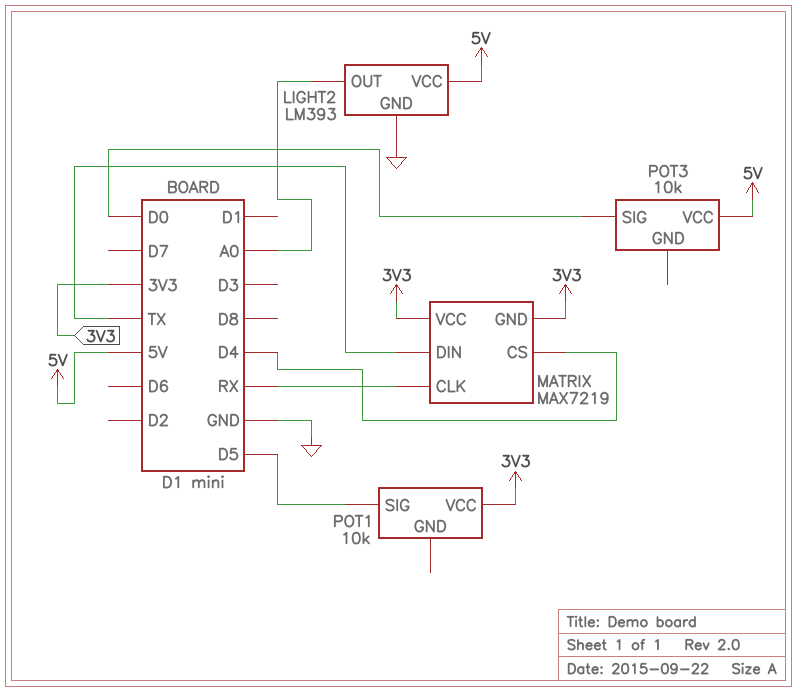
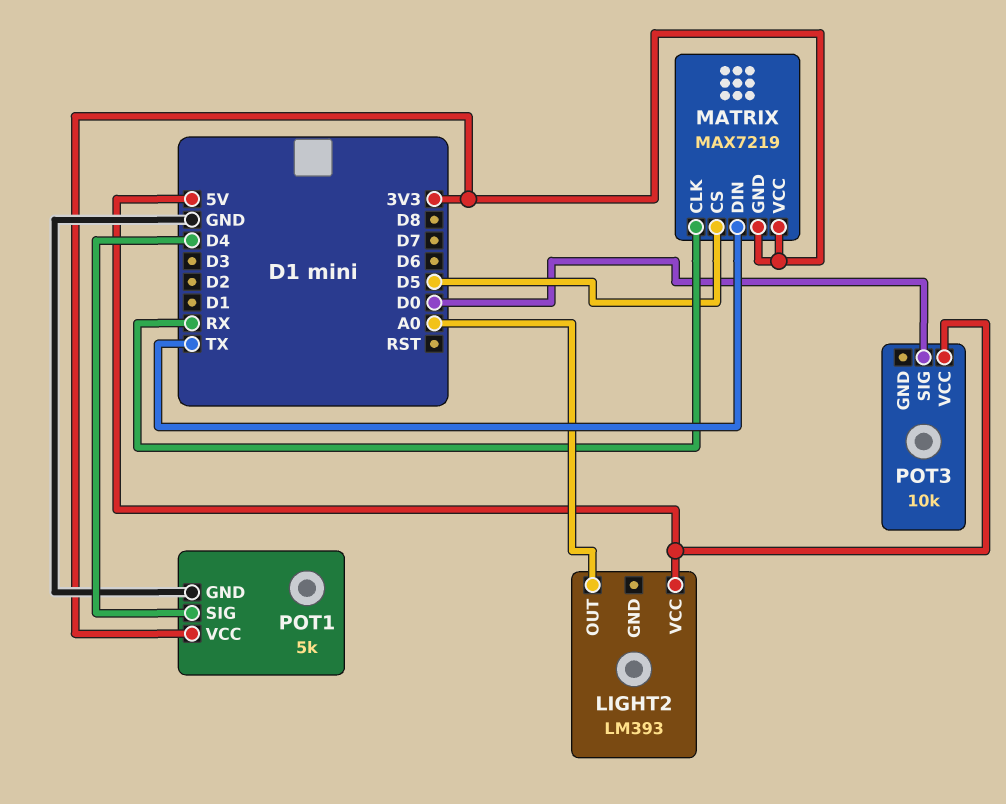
LIGHT2 pin GND: GND -> none
MATRIX pin CS: D4 -> D5
POT1: 10k -> 5k
POT1 pin GND: none -> GND
POT1 pin SIG: D5 -> D4

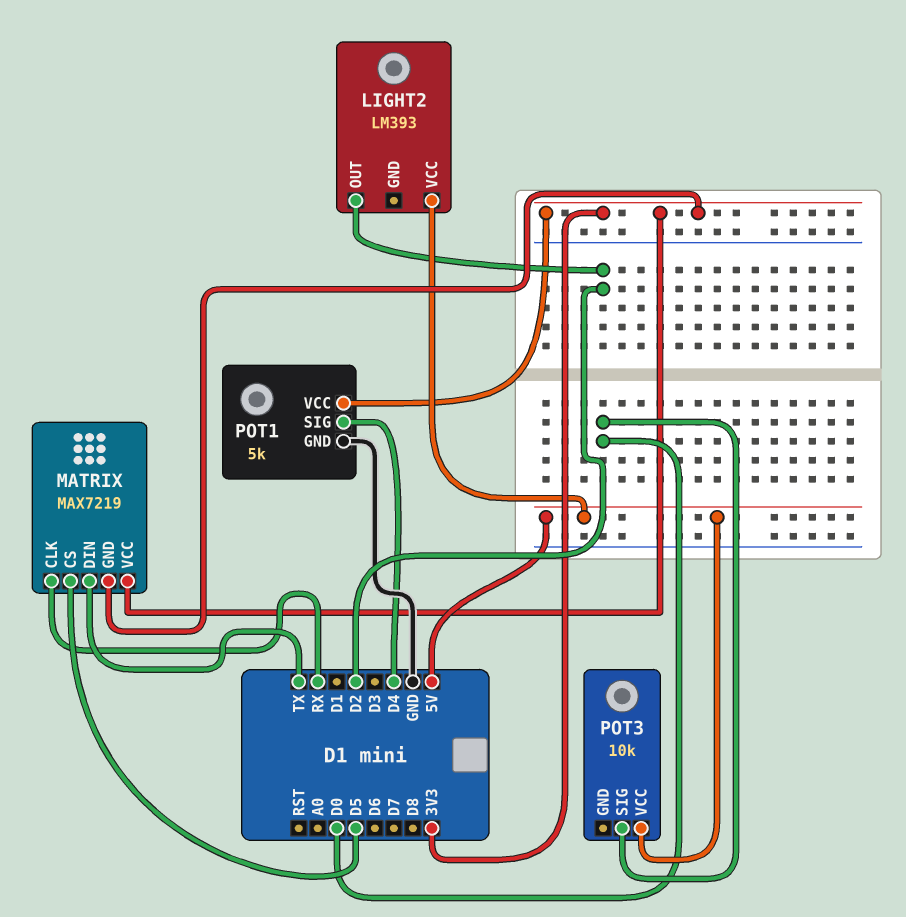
LIGHT2 pin OUT: A0 -> D2

